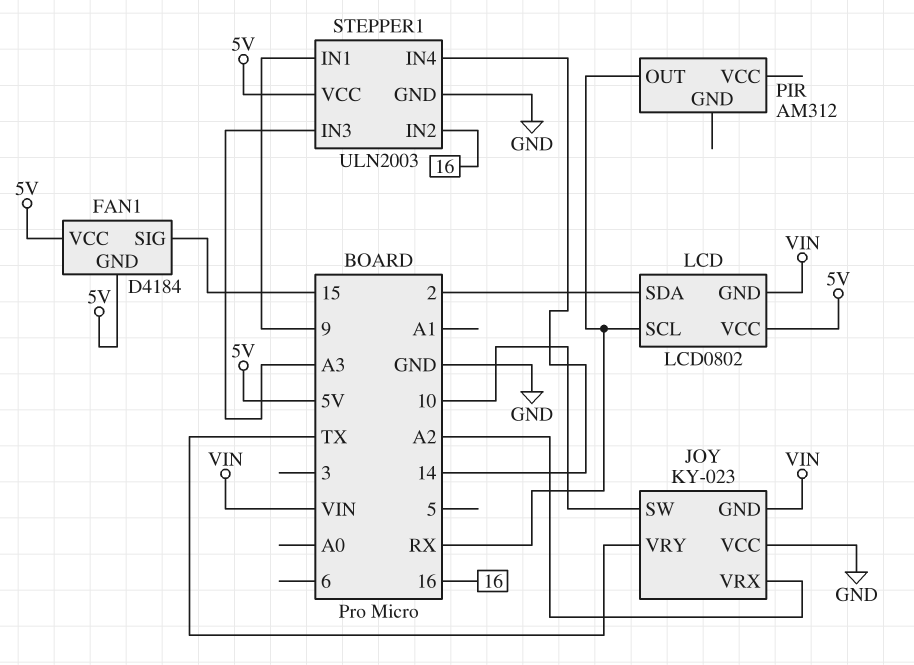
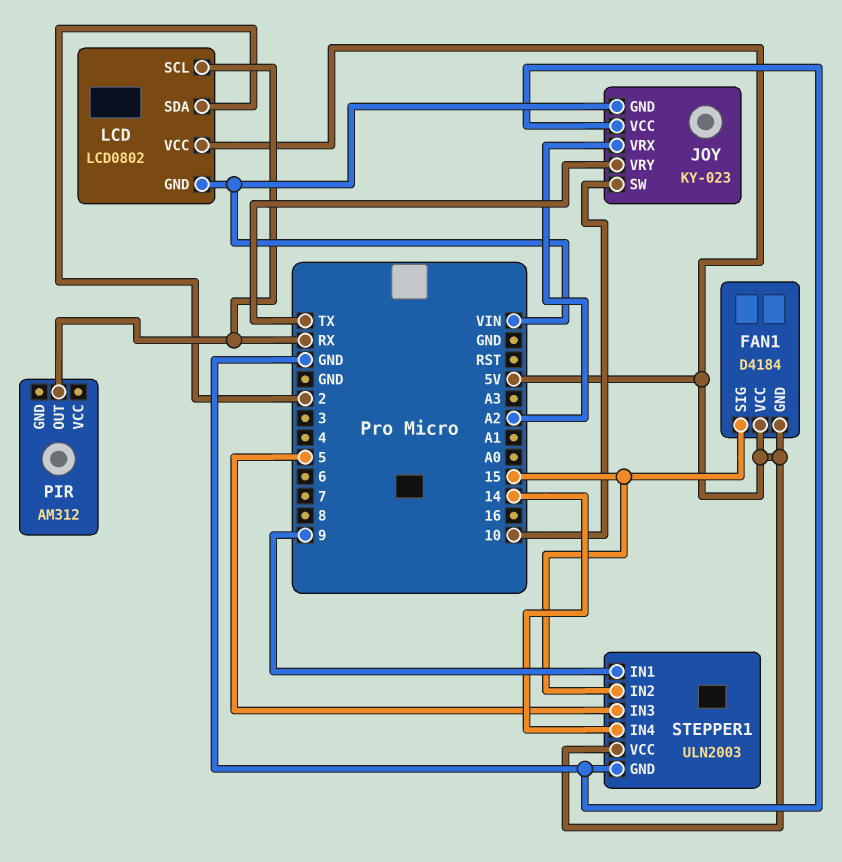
STEPPER1 pin IN2: 16 -> 15
STEPPER1 pin IN3: A3 -> 5

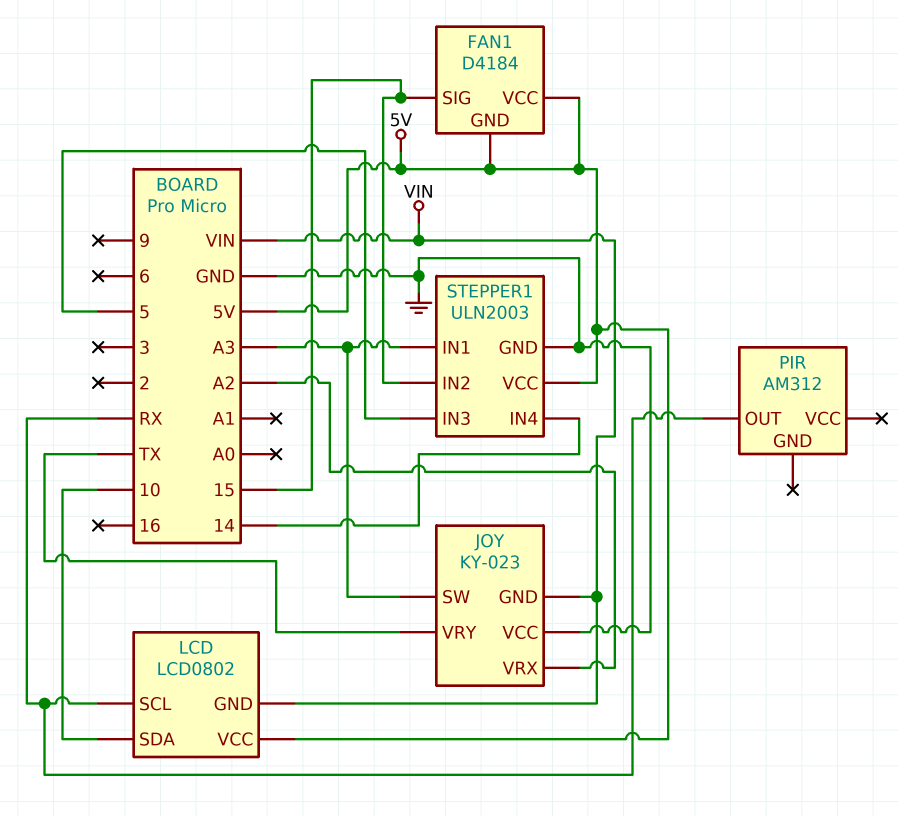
JOY pin SW: 10 -> A3
LCD pin SDA: 2 -> 10
STEPPER1 pin IN1: 9 -> A3

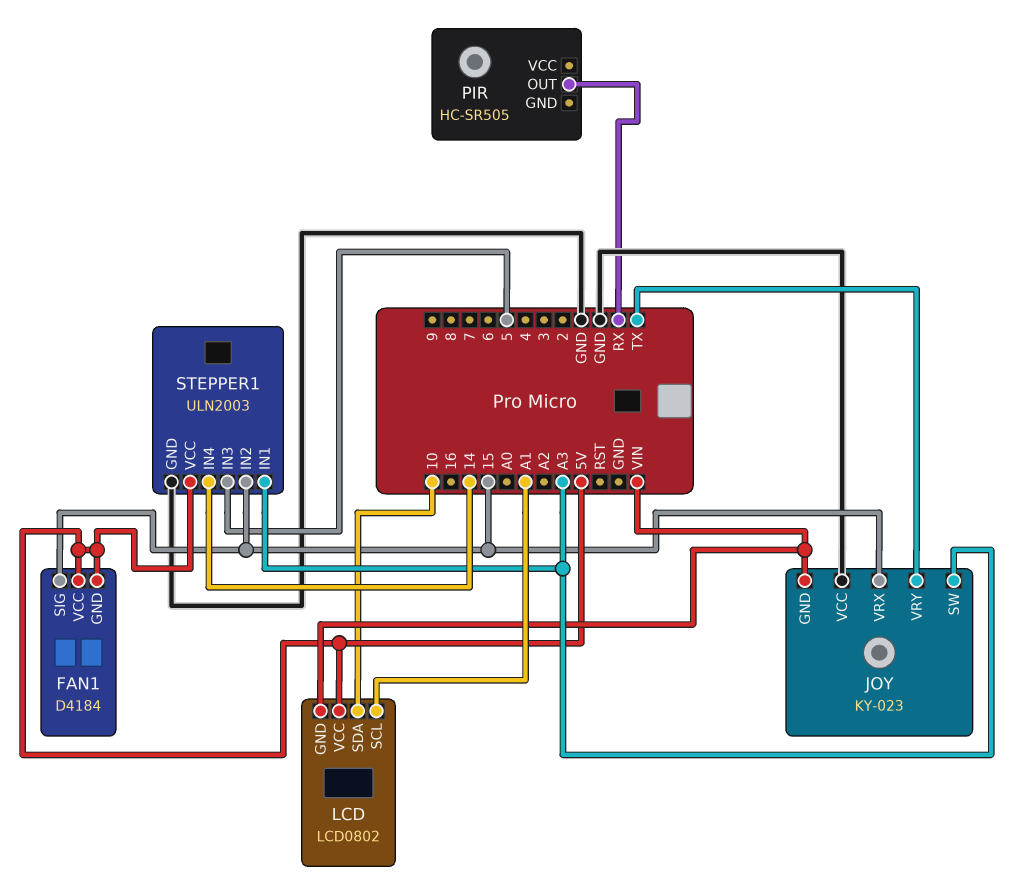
JOY pin VRX: A2 -> 15
LCD pin SCL: RX -> A1
PIR: AM312 -> HC-SR505

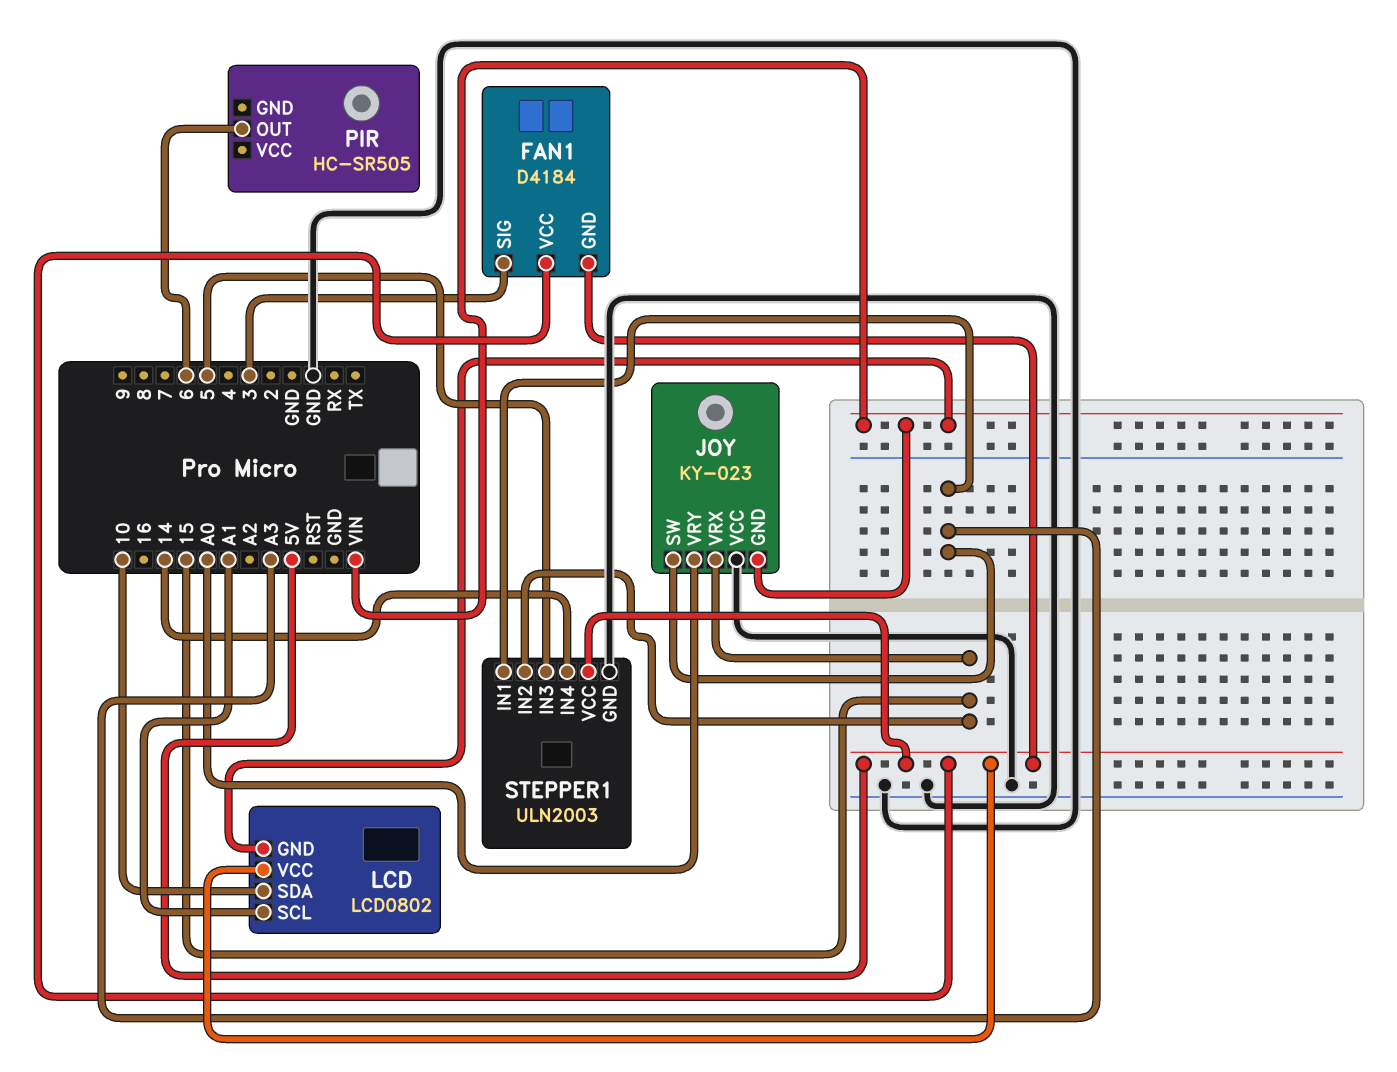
FAN1 pin SIG: 15 -> 3
JOY pin VRY: TX -> A0
PIR pin OUT: RX -> 6

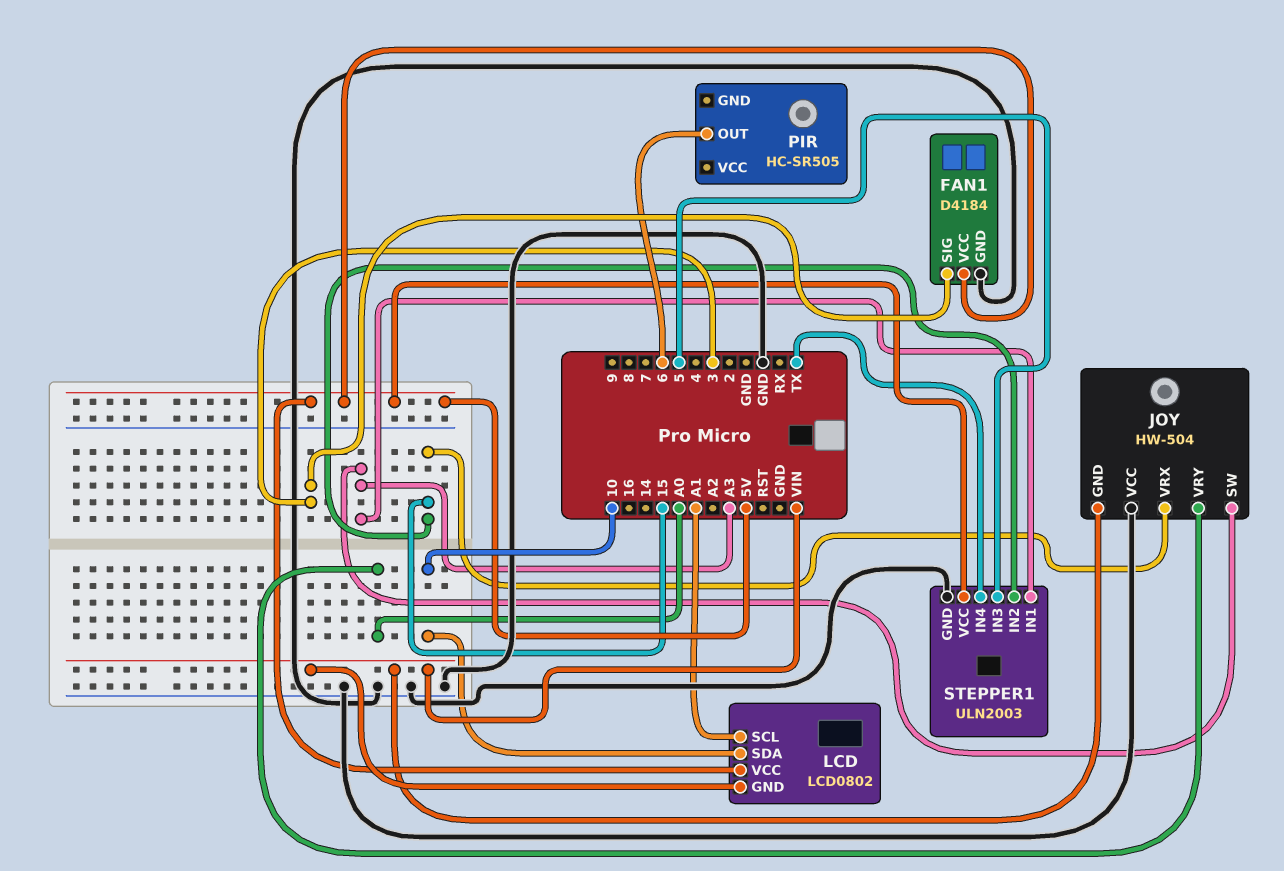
FAN1 pin GND: 5V -> GND
JOY: KY-023 -> HW-504
STEPPER1 pin IN4: 14 -> TX

